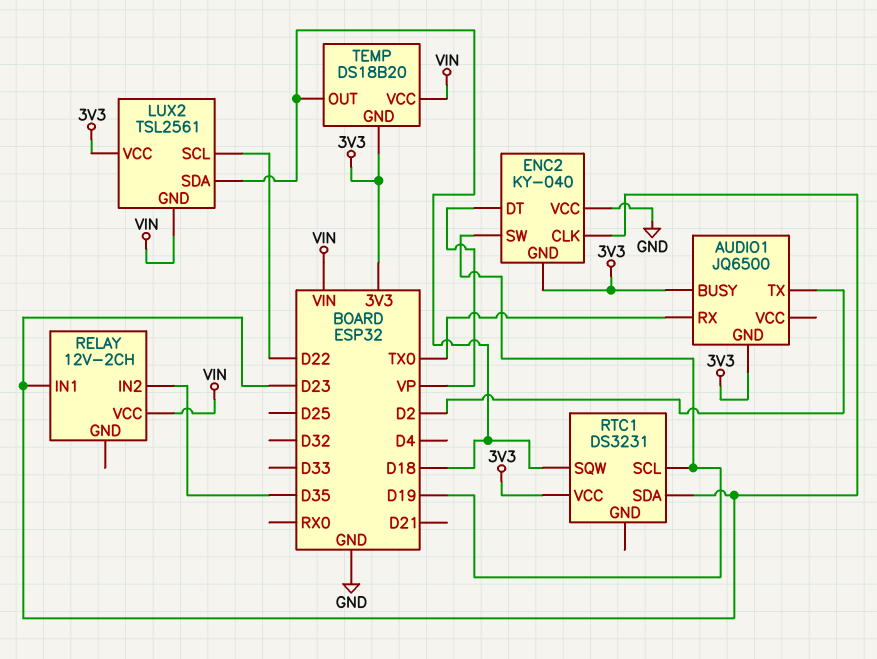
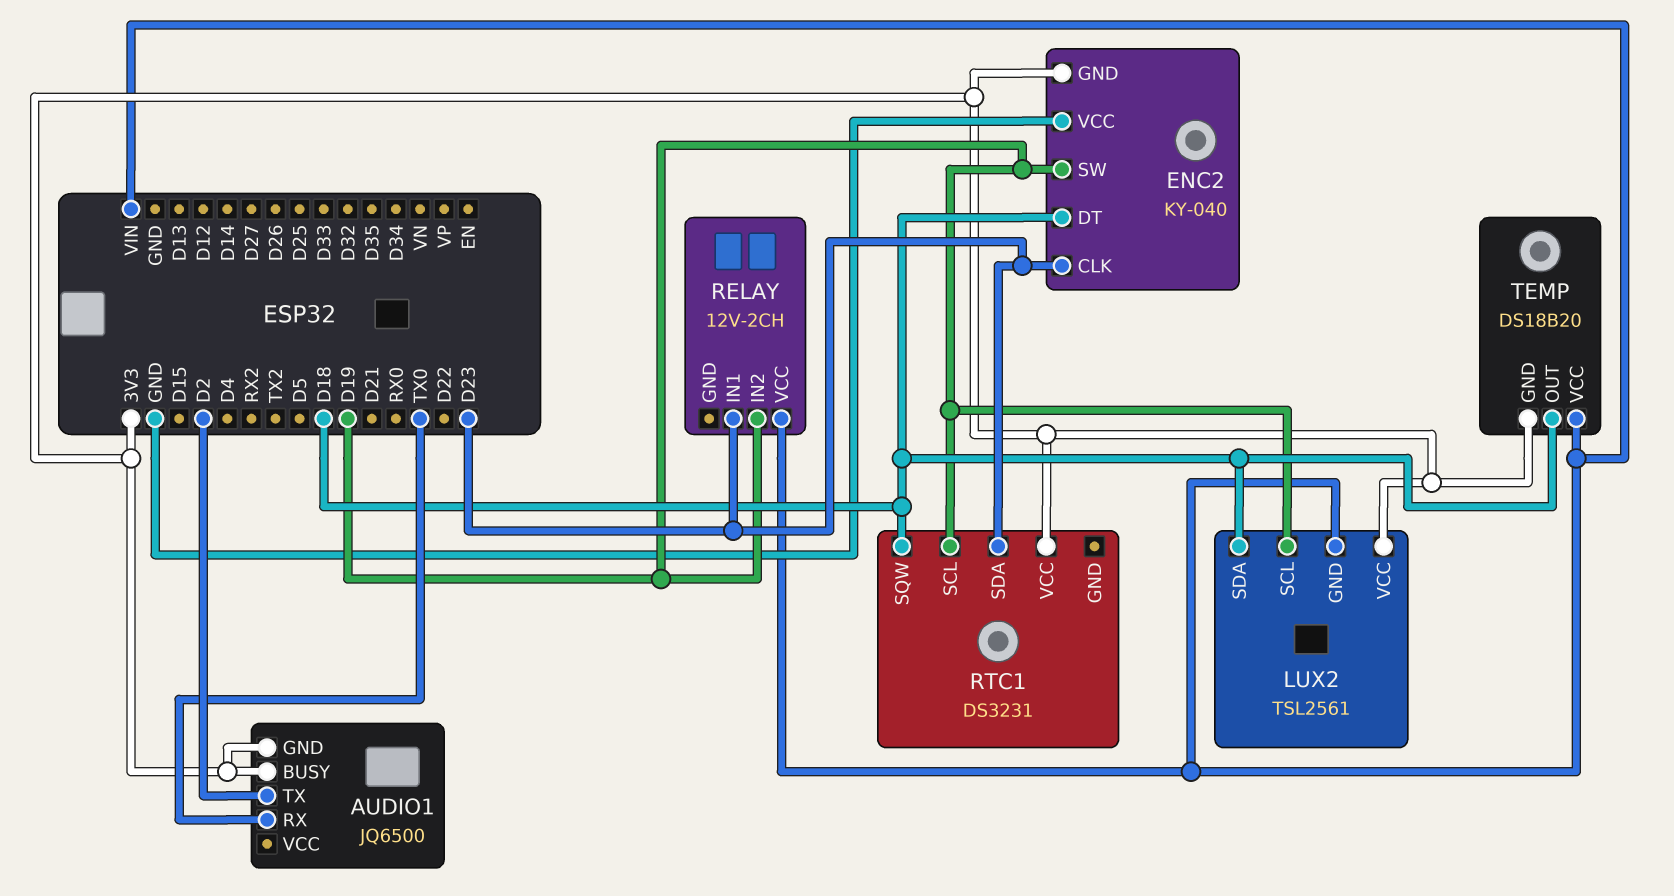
ENC2 pin DT: VP -> D18
LUX2 pin SCL: D22 -> D19
RELAY pin IN2: D35 -> D19

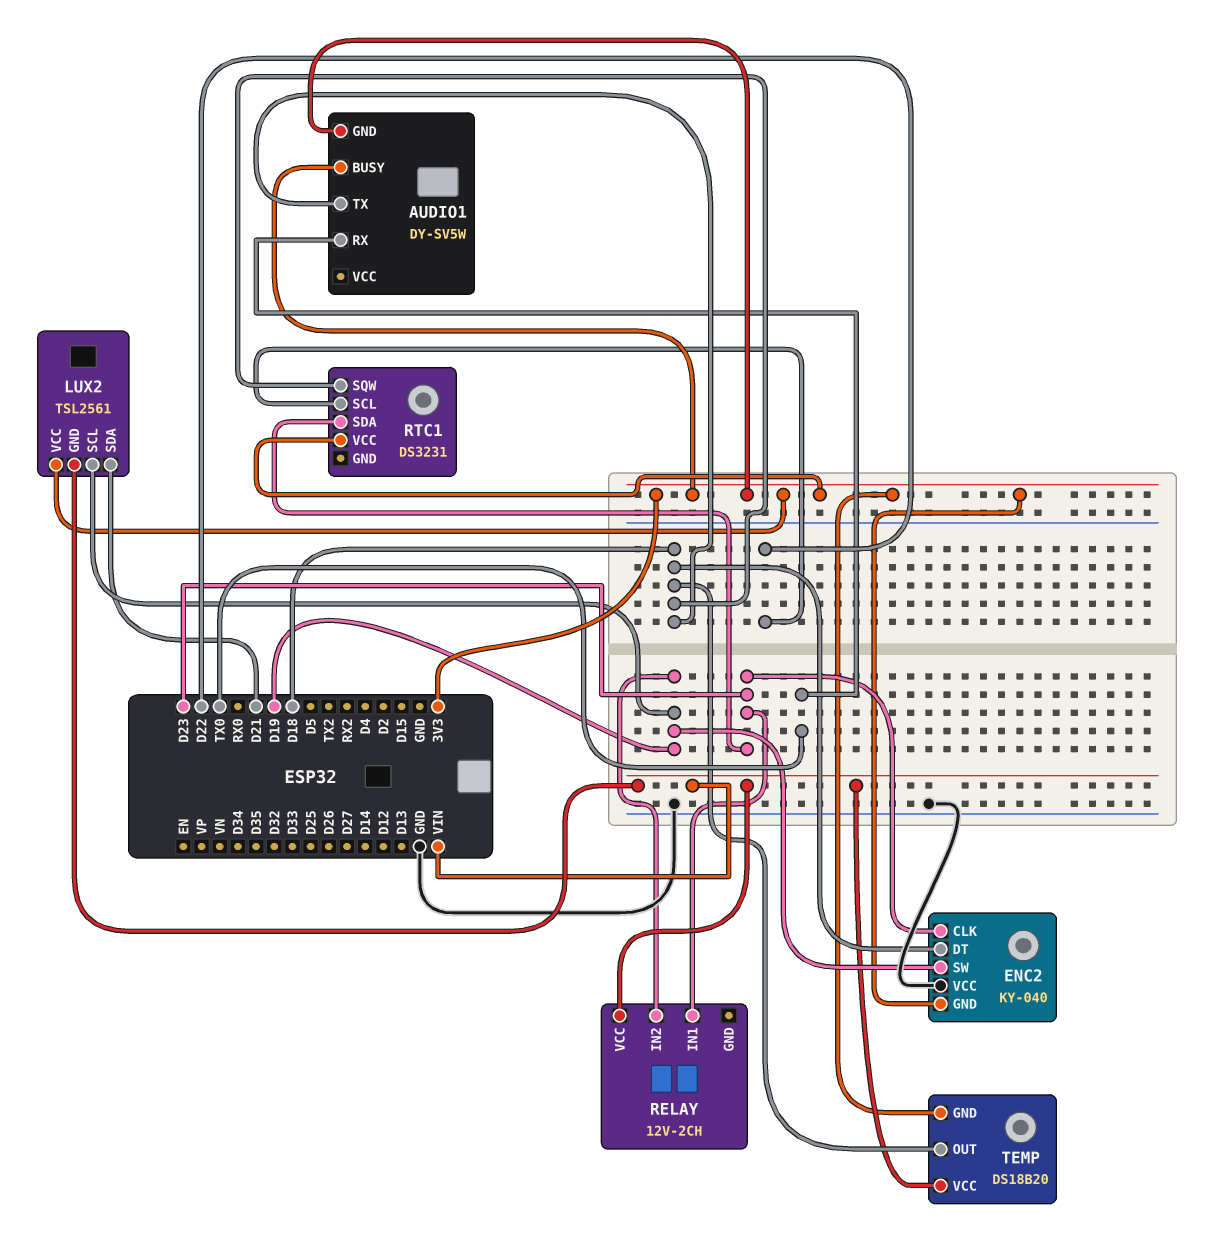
AUDIO1: JQ6500 -> DY-SV5W
AUDIO1 pin TX: D2 -> D18
LUX2 pin SDA: D18 -> D21
RTC1 pin SCL: D19 -> D22

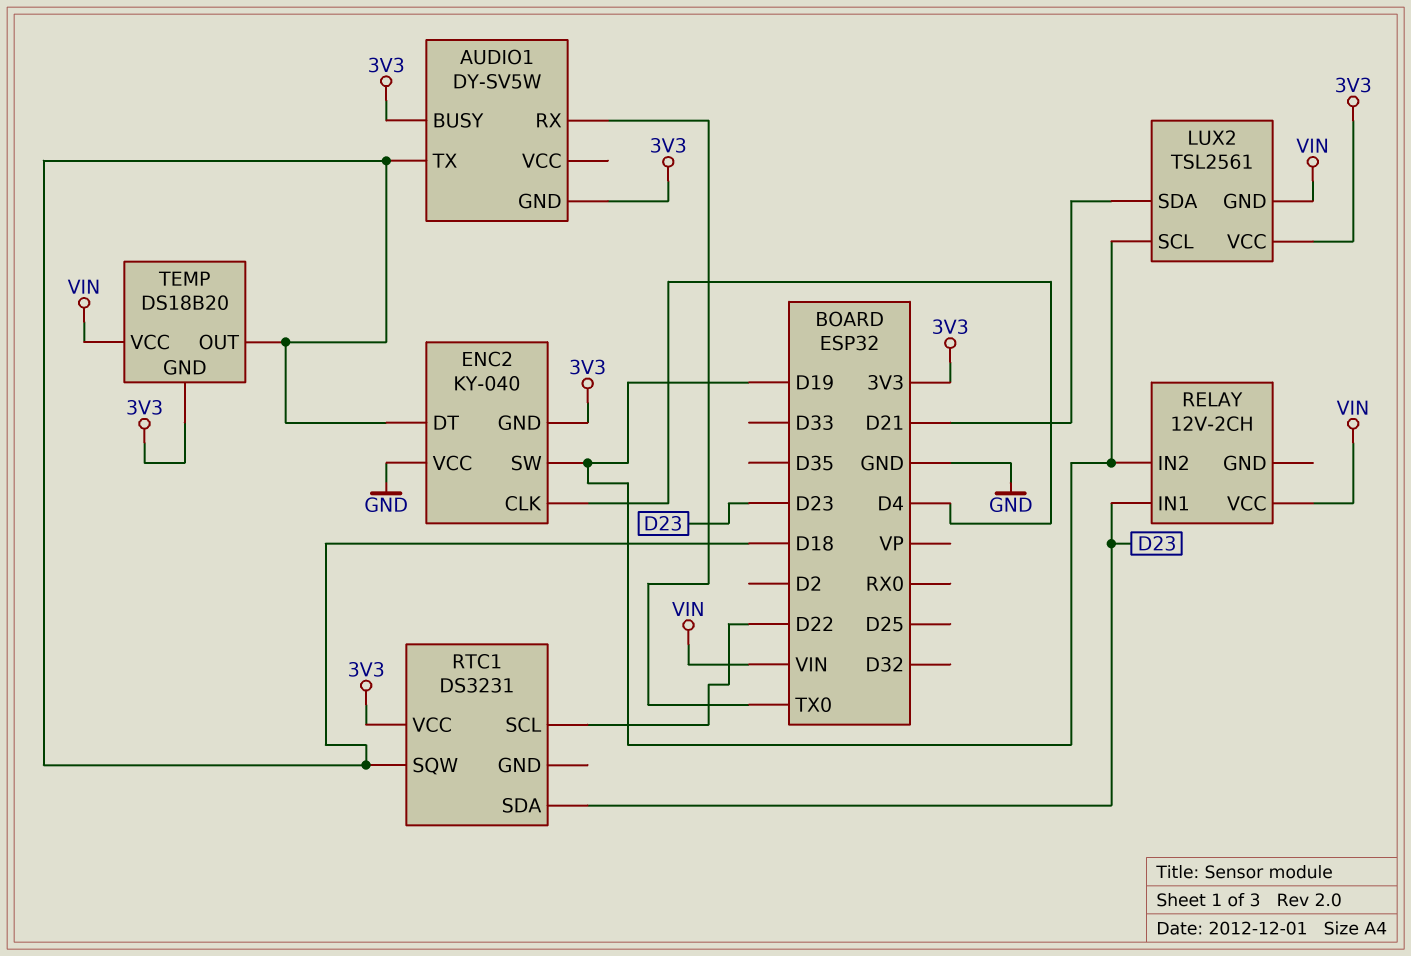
ENC2 pin CLK: D23 -> D4

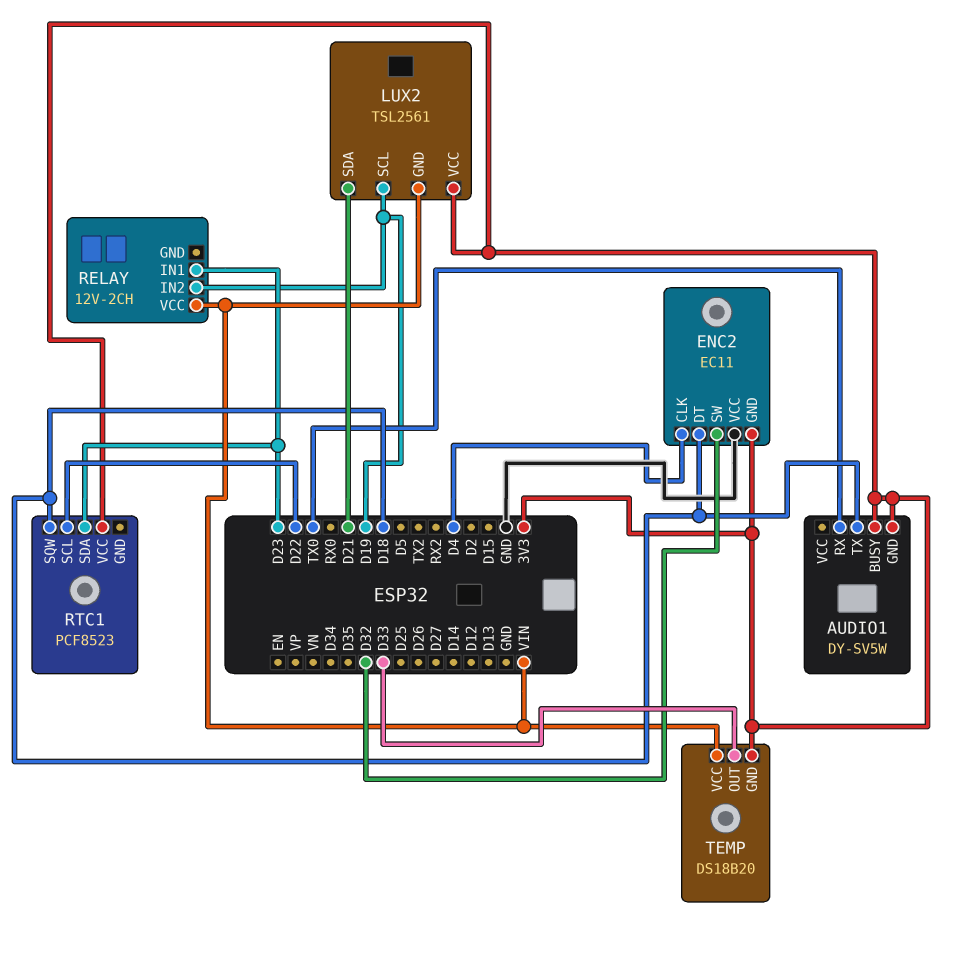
ENC2: KY-040 -> EC11
ENC2 pin SW: D19 -> D32
RTC1: DS3231 -> PCF8523
TEMP pin OUT: D18 -> D33

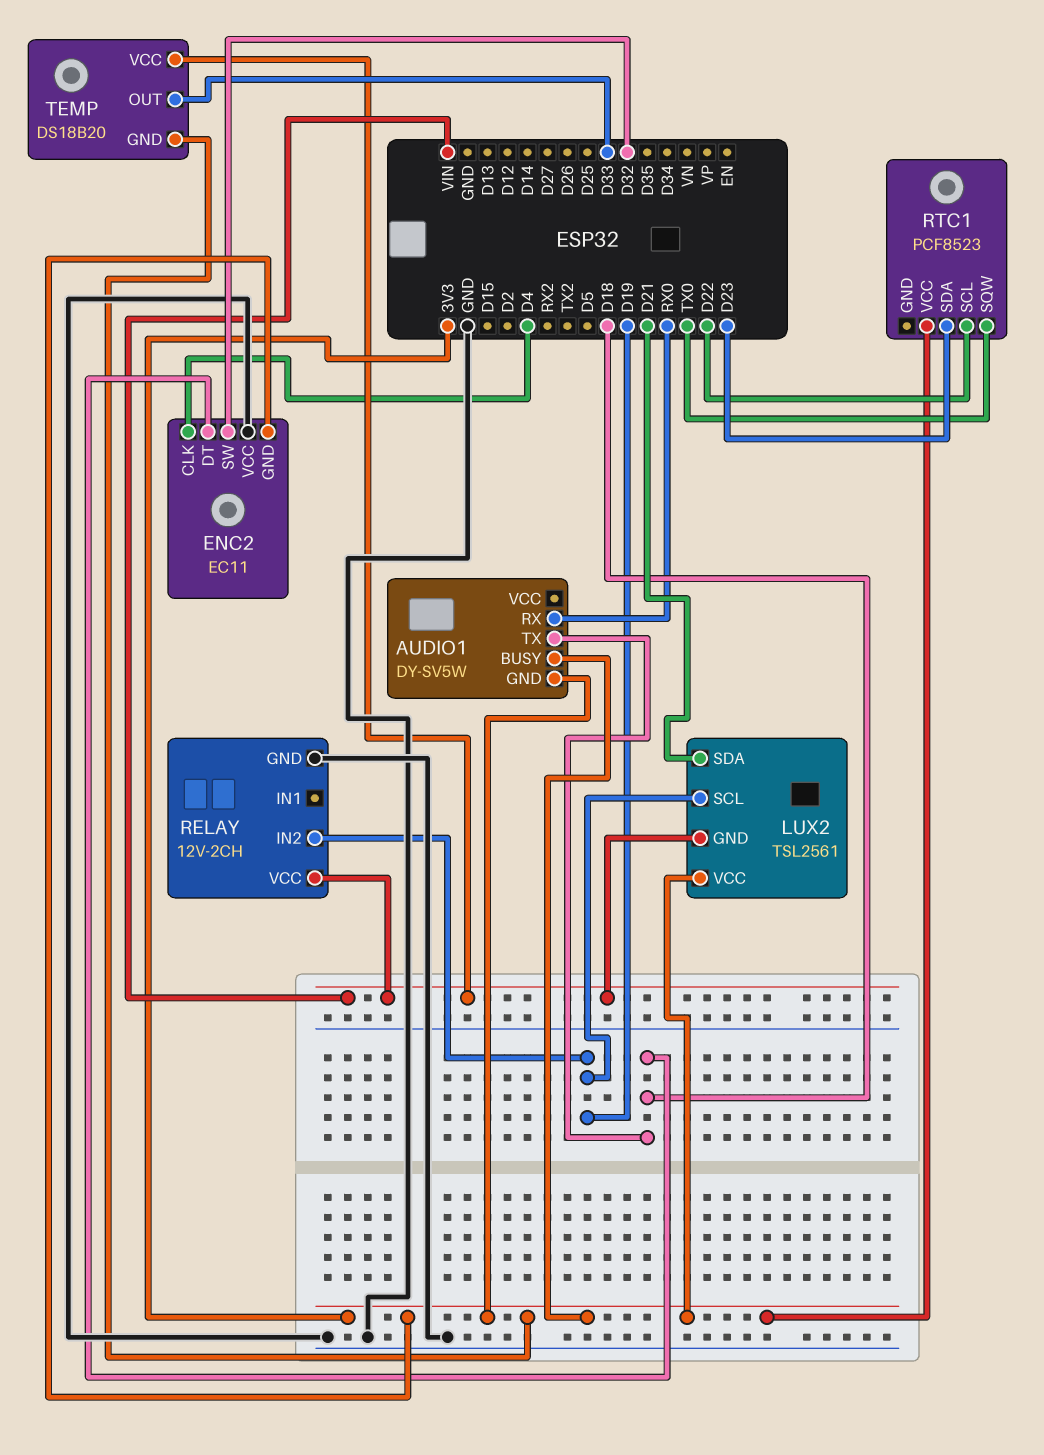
AUDIO1 pin RX: TX0 -> RX0
RELAY pin GND: none -> GND
RELAY pin IN1: D23 -> none
RTC1 pin SQW: D18 -> TX0

